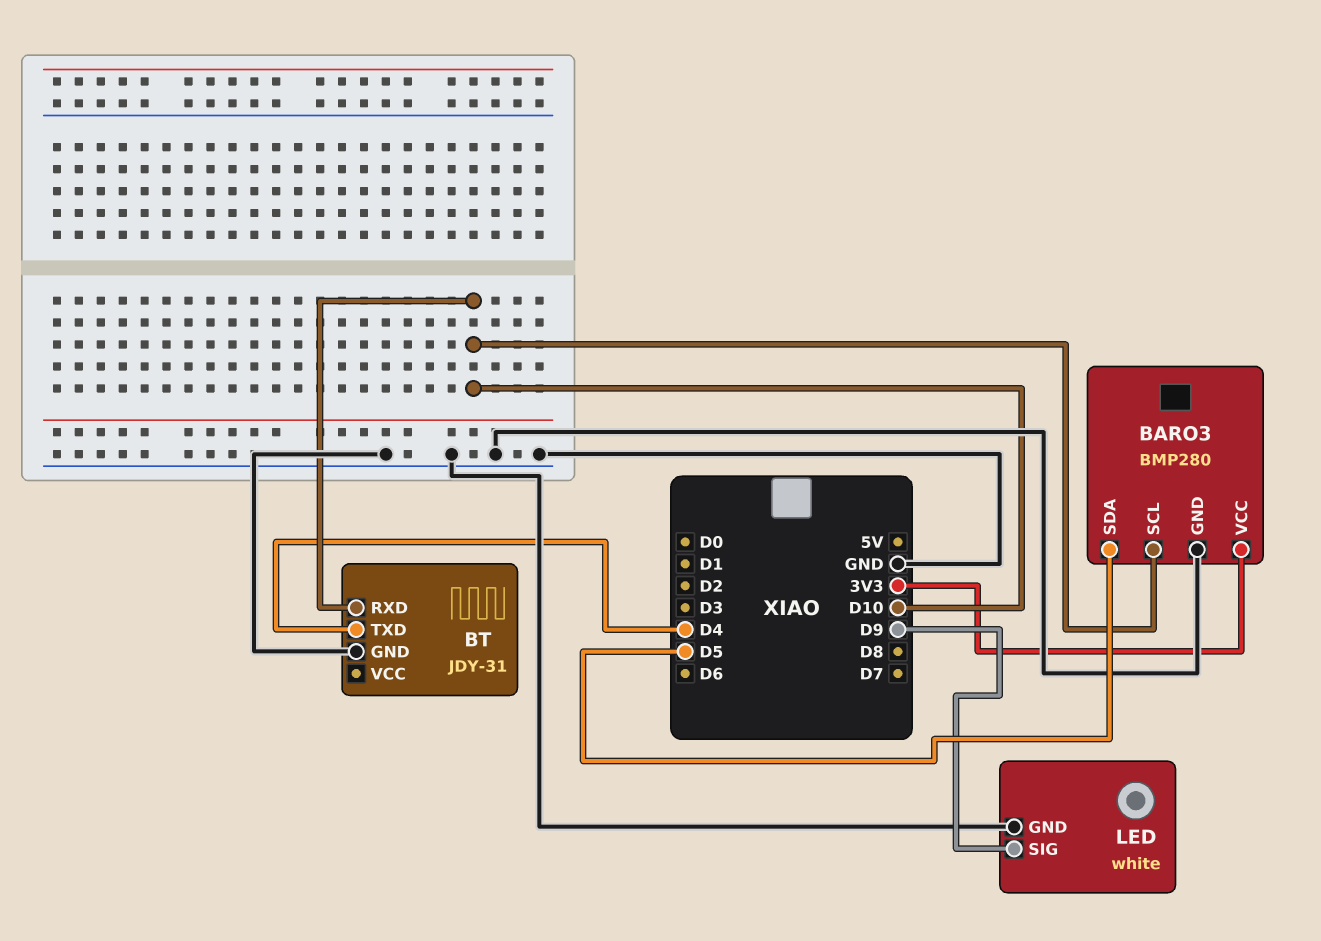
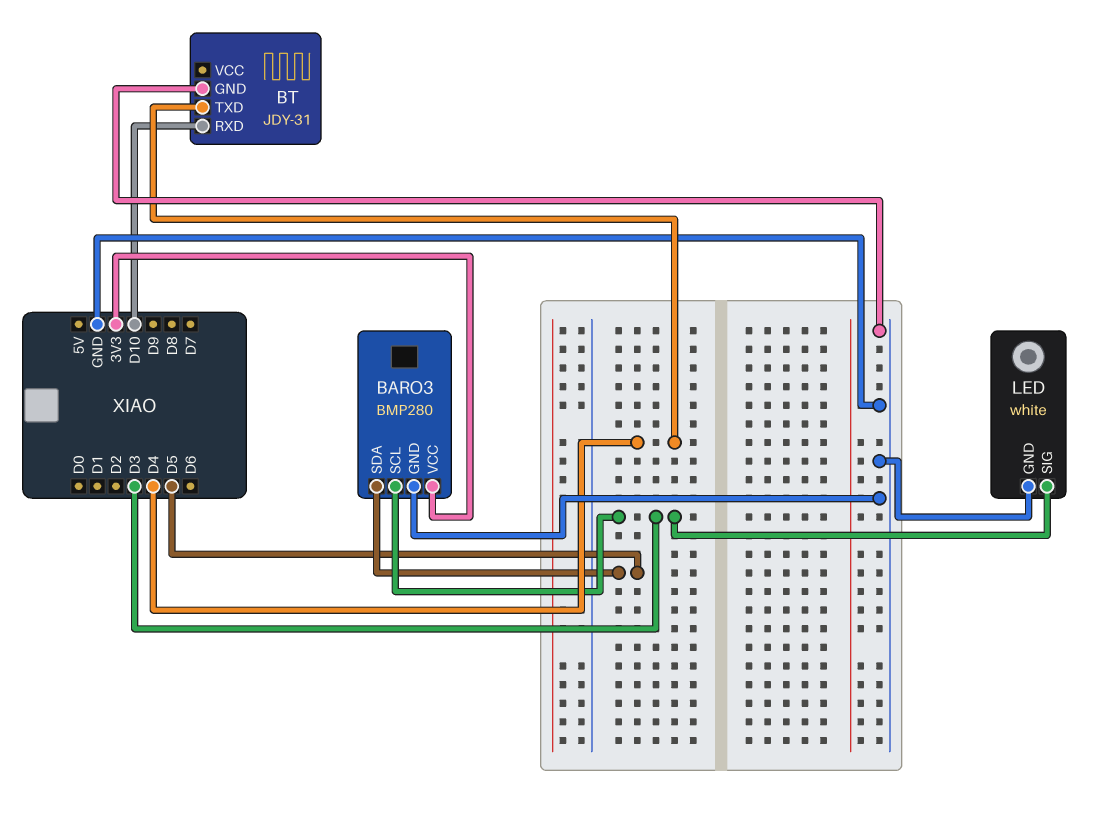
BARO3 pin SCL: D10 -> D3
LED pin SIG: D9 -> D3

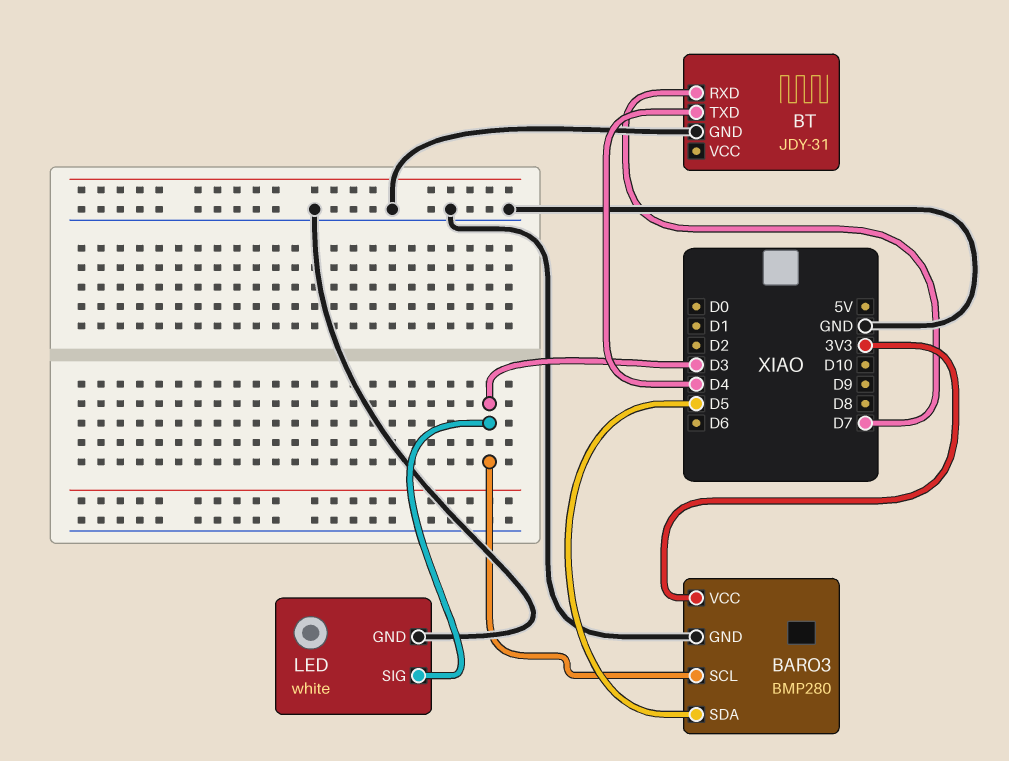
BT pin RXD: D10 -> D7

